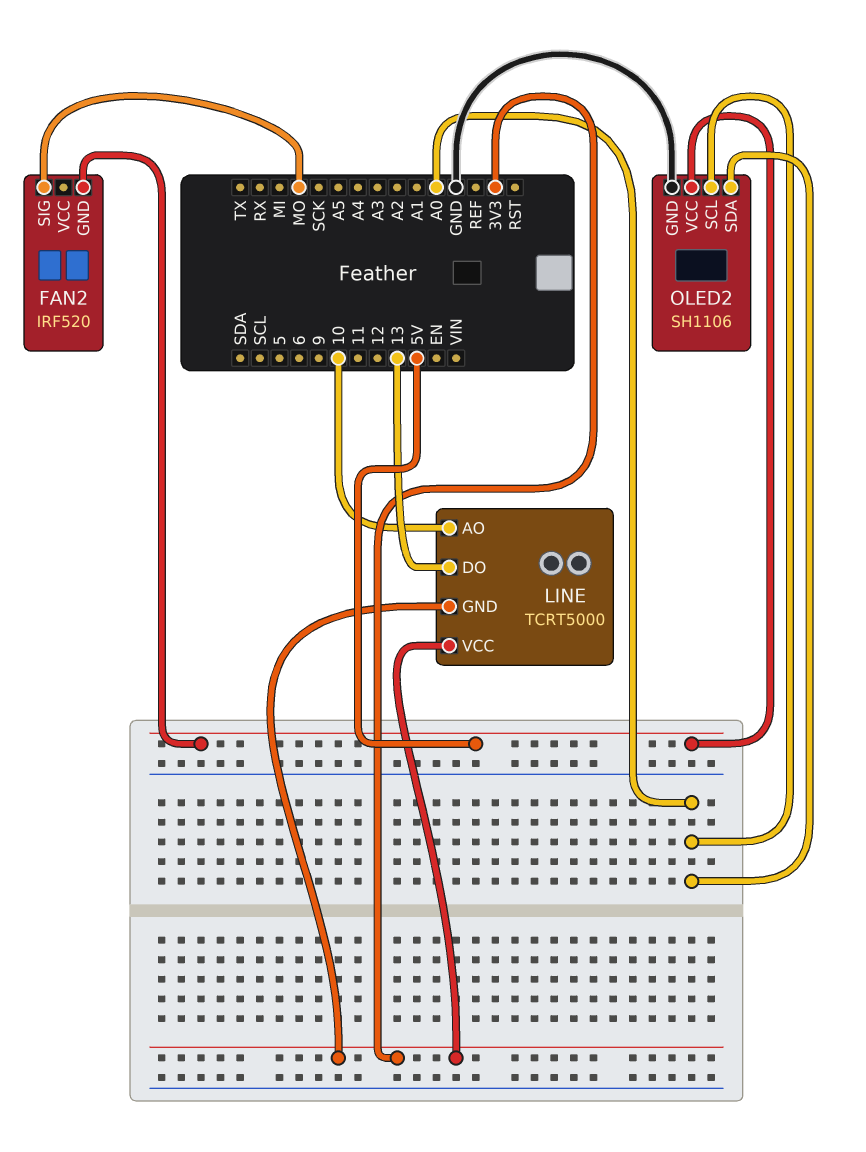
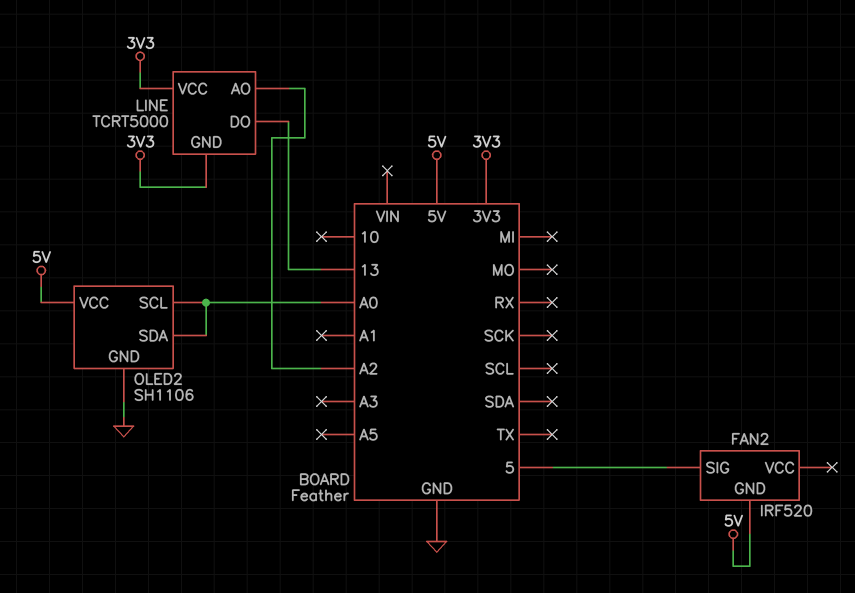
FAN2 pin SIG: MO -> 5
LINE pin AO: 10 -> A2

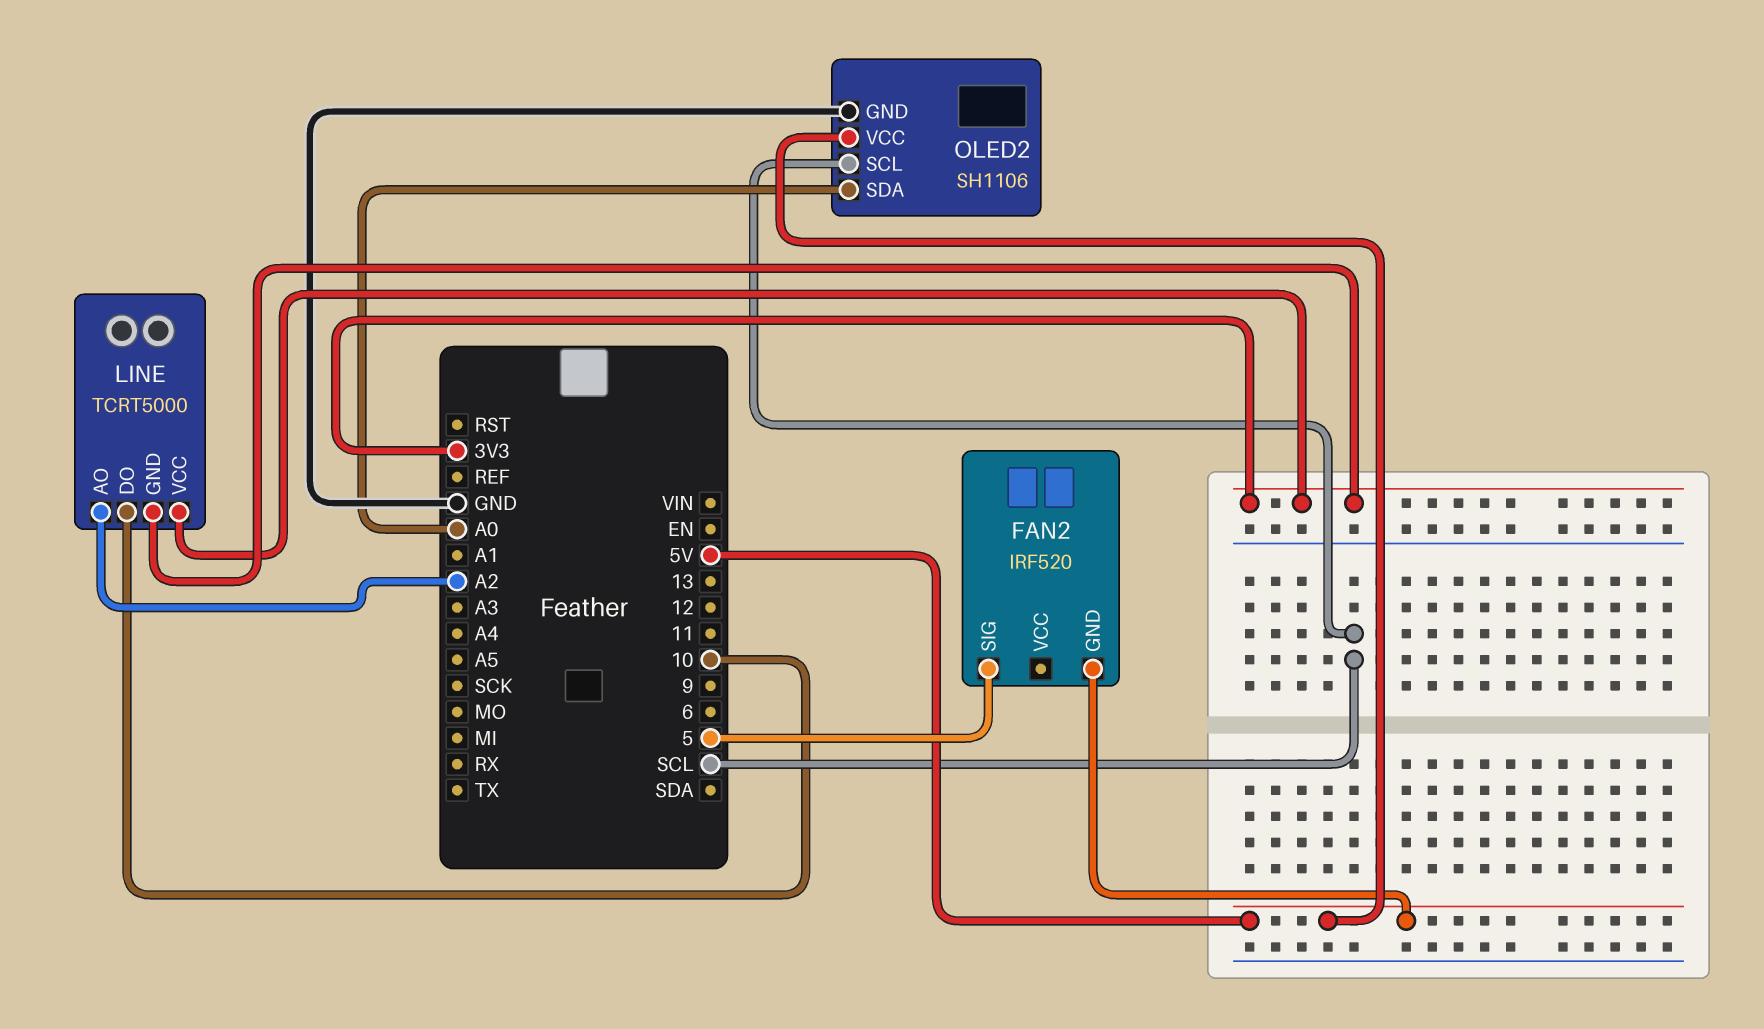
LINE pin DO: 13 -> 10
OLED2 pin SCL: A0 -> SCL

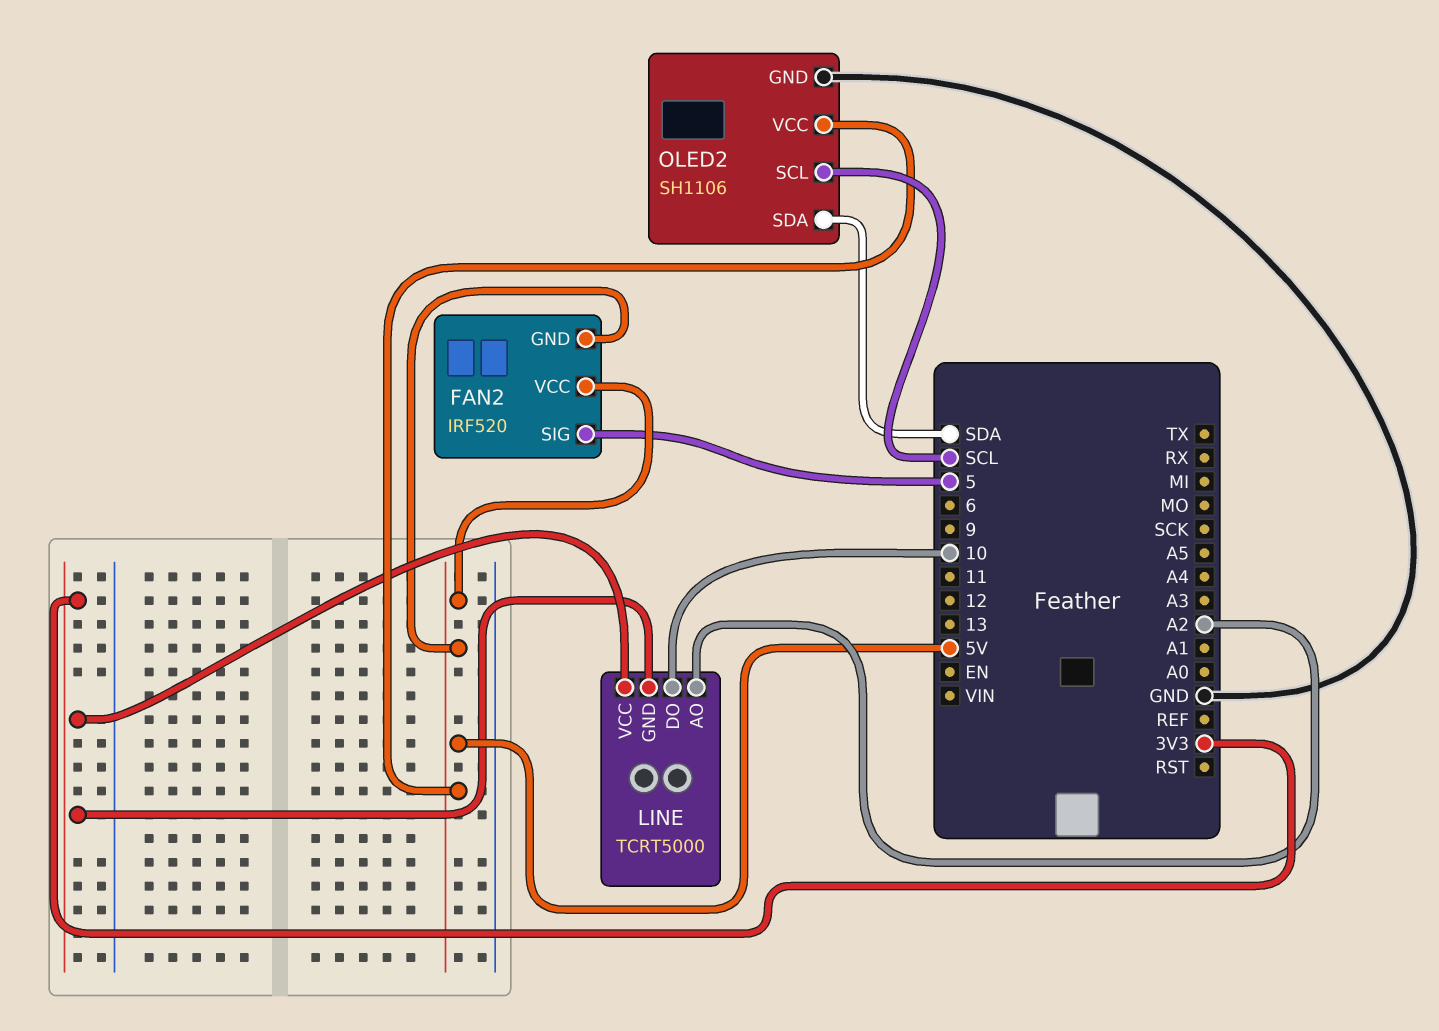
FAN2 pin VCC: none -> 5V
OLED2 pin SDA: A0 -> SDA

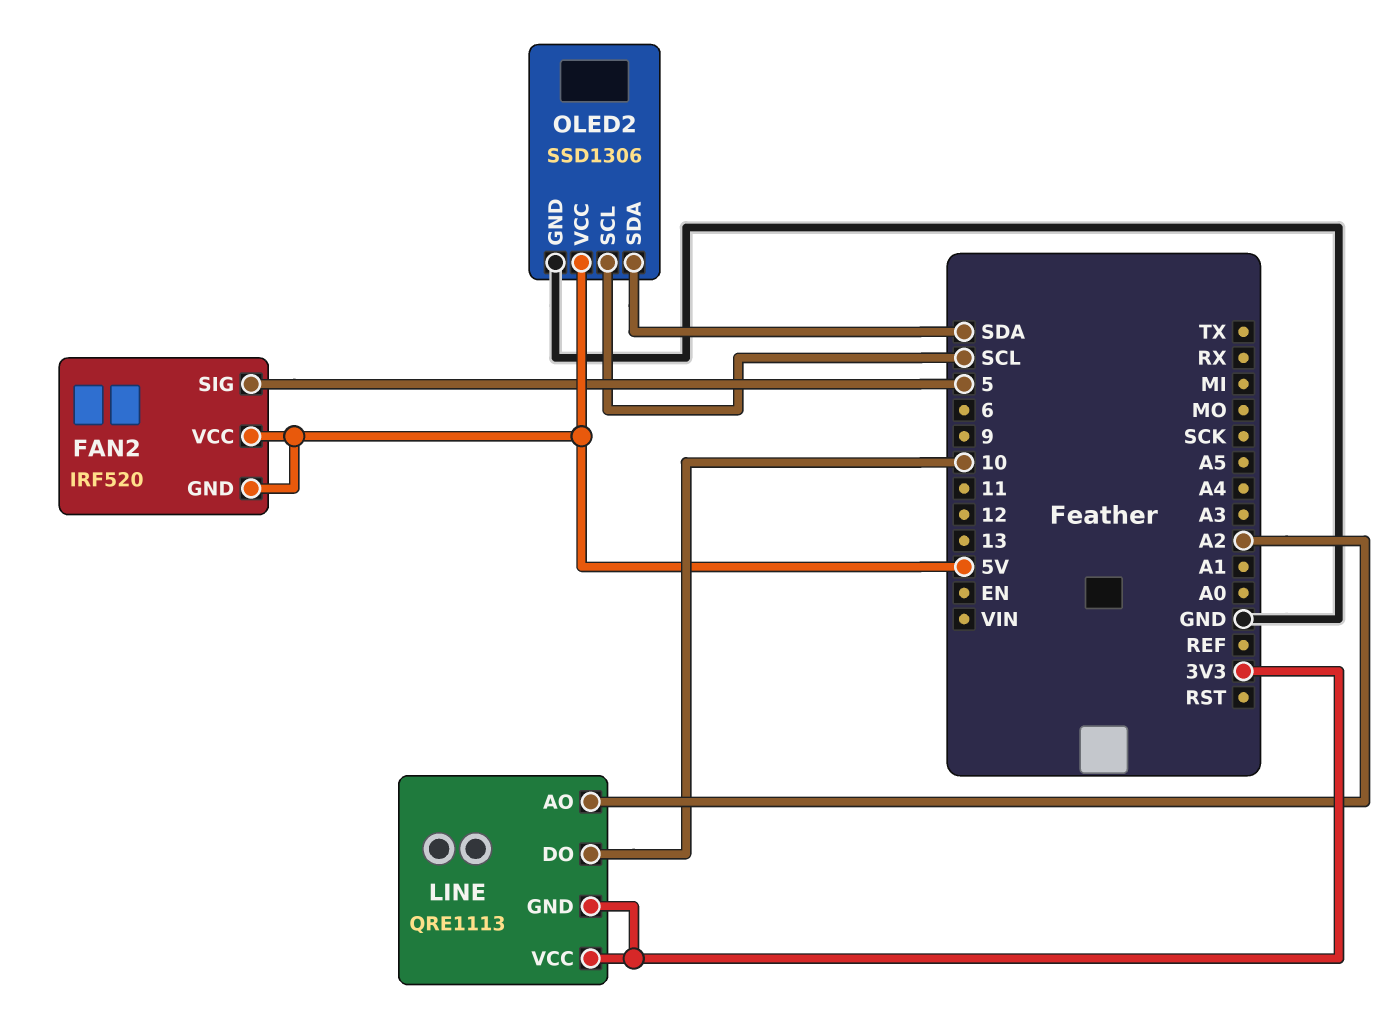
LINE: TCRT5000 -> QRE1113
OLED2: SH1106 -> SSD1306

